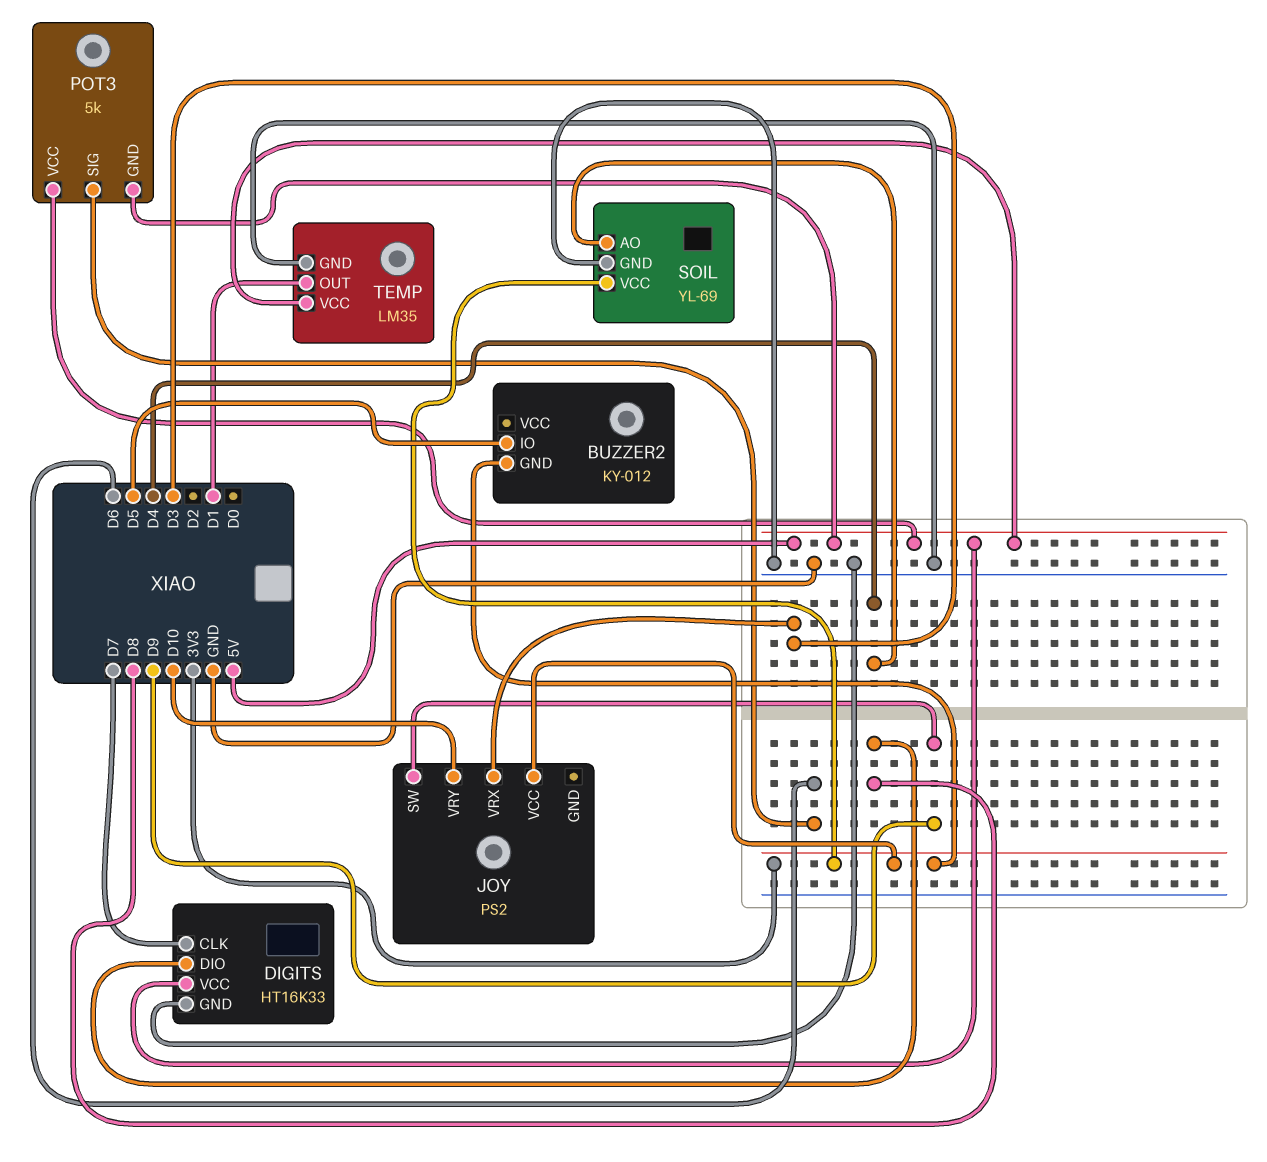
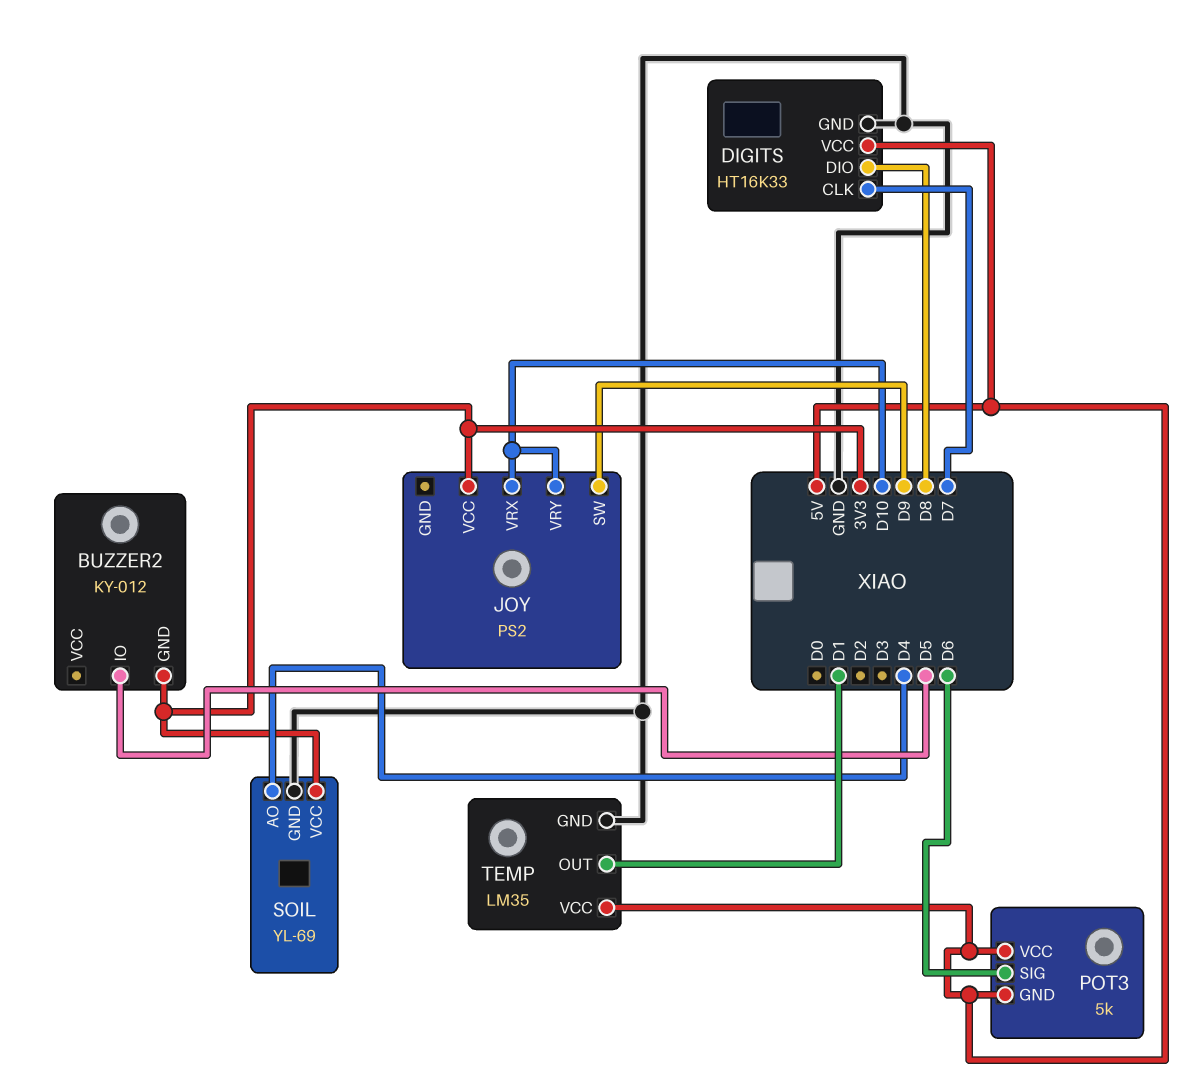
JOY pin VRX: D3 -> D10

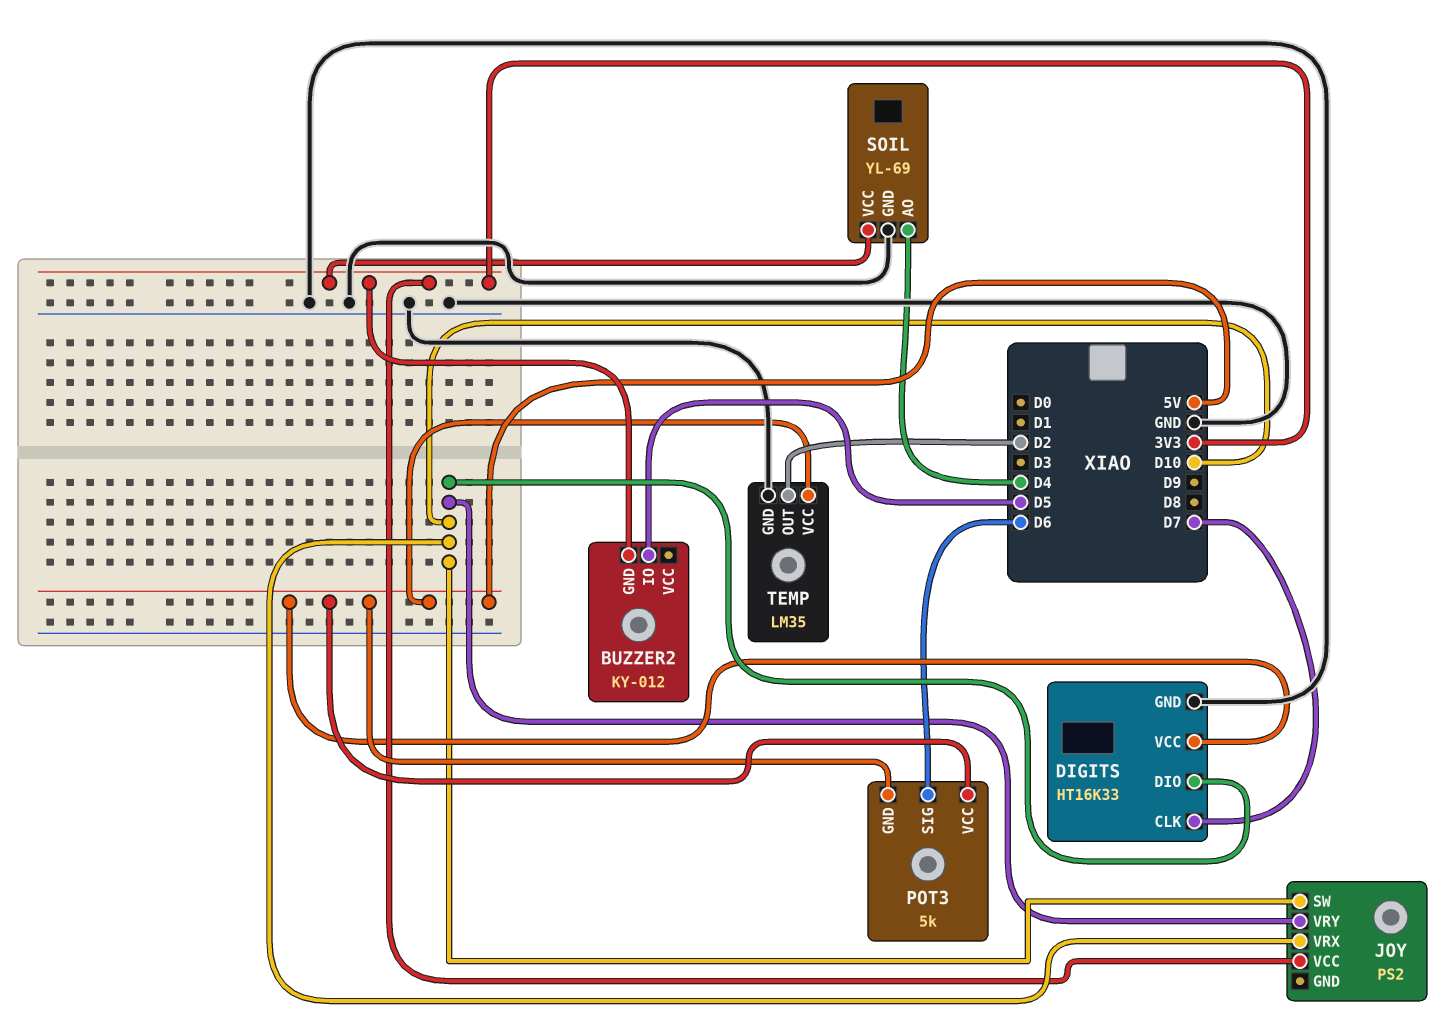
DIGITS pin DIO: D8 -> D10
JOY pin SW: D9 -> D10
TEMP pin OUT: D1 -> D2

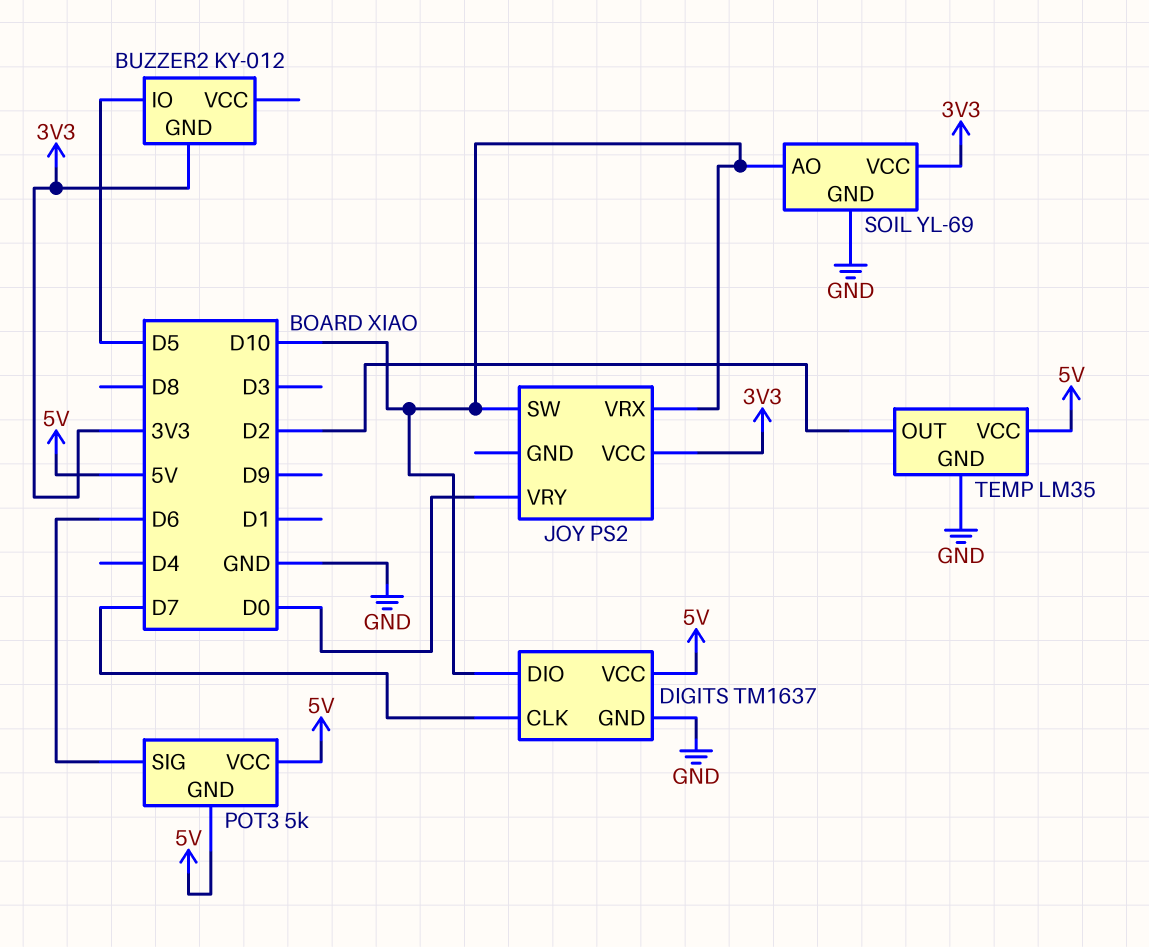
DIGITS: HT16K33 -> TM1637
JOY pin VRY: D10 -> D0
SOIL pin AO: D4 -> D10

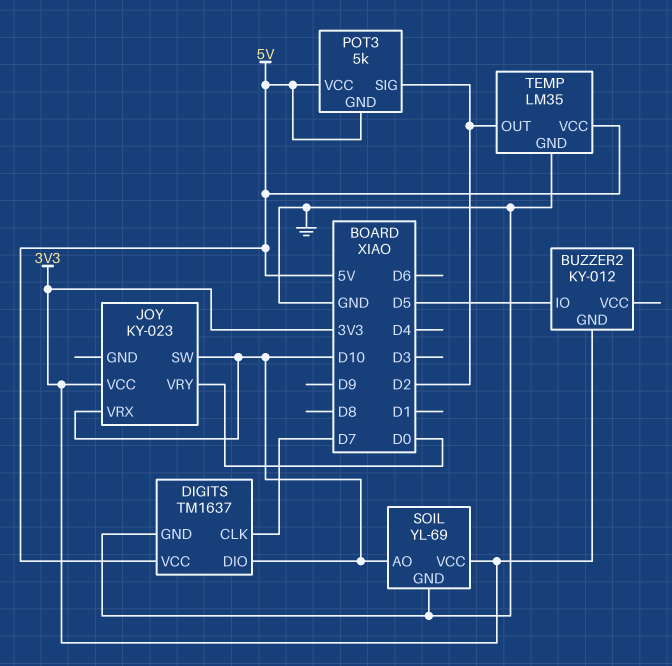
JOY: PS2 -> KY-023
POT3 pin SIG: D6 -> D2

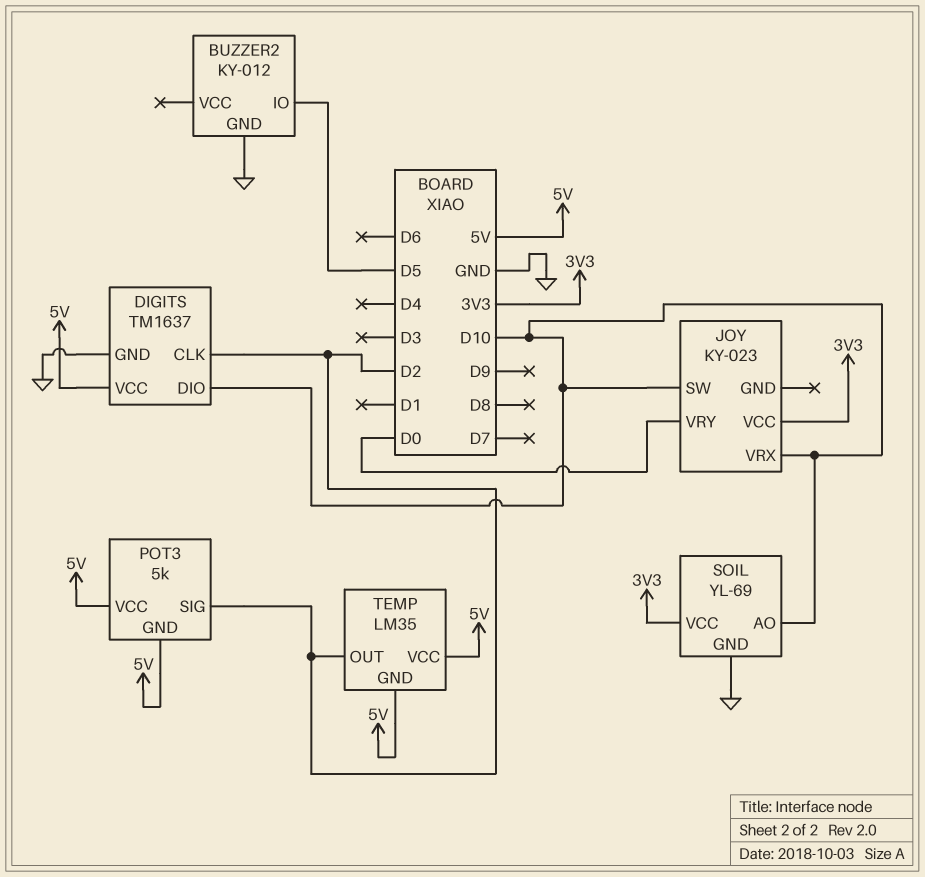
BUZZER2 pin GND: 3V3 -> GND
DIGITS pin CLK: D7 -> D2
TEMP pin GND: GND -> 5V

